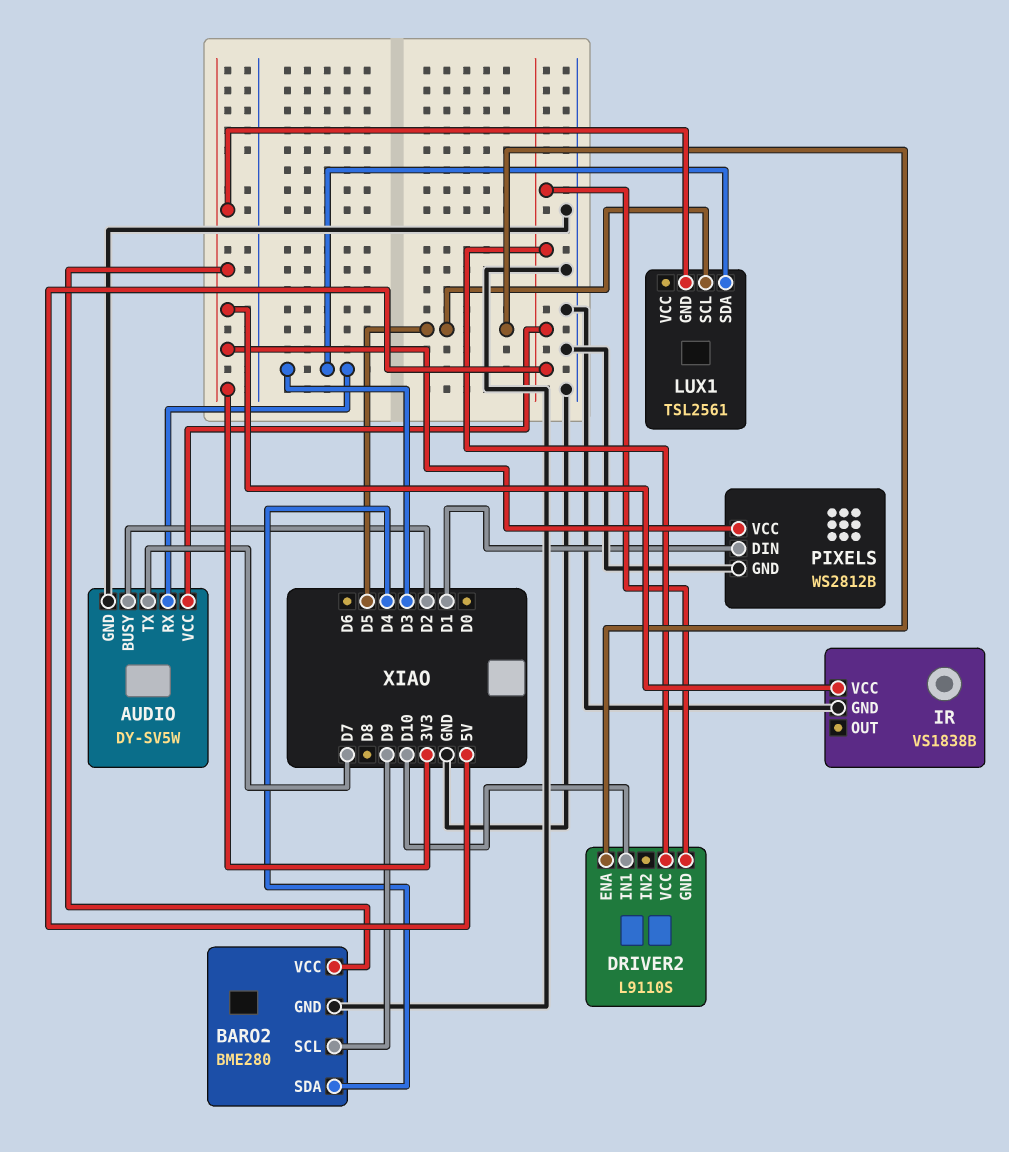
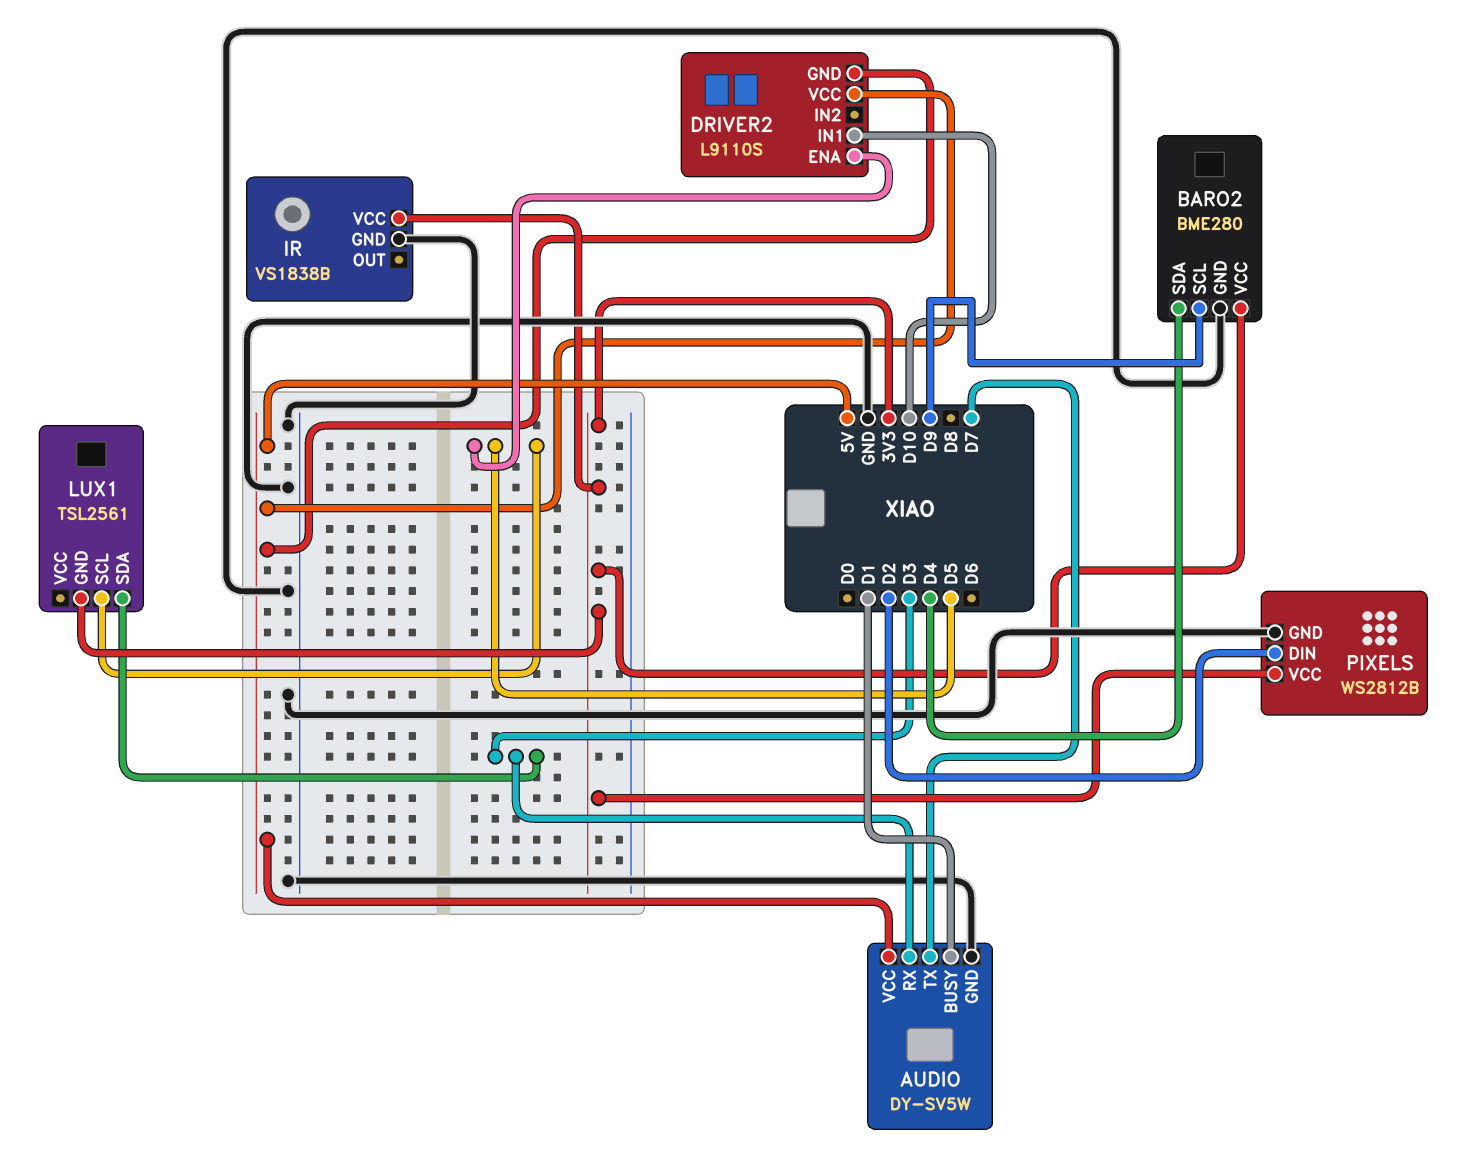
AUDIO pin BUSY: D2 -> D1
PIXELS pin DIN: D1 -> D2

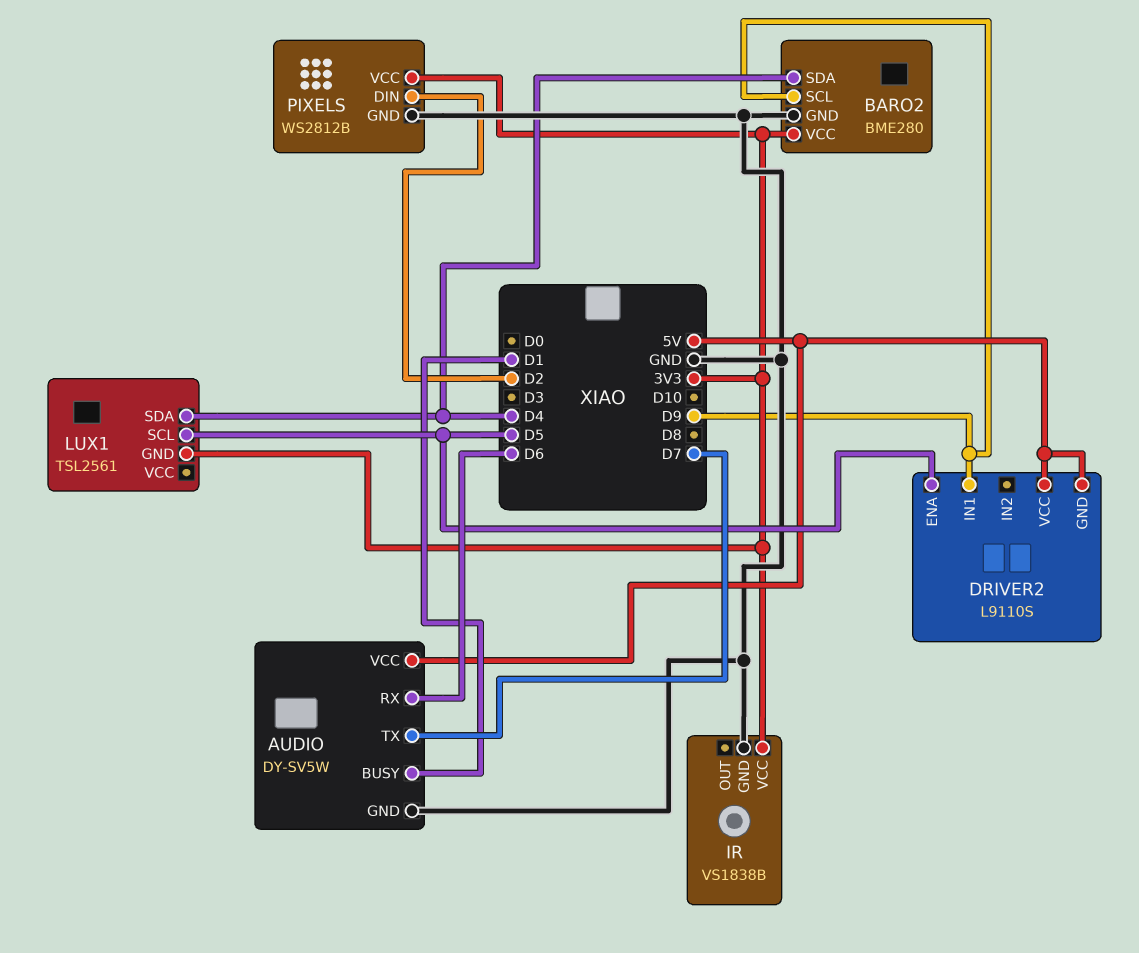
AUDIO pin RX: D3 -> D6
DRIVER2 pin IN1: D10 -> D9
LUX1 pin SDA: D3 -> D4

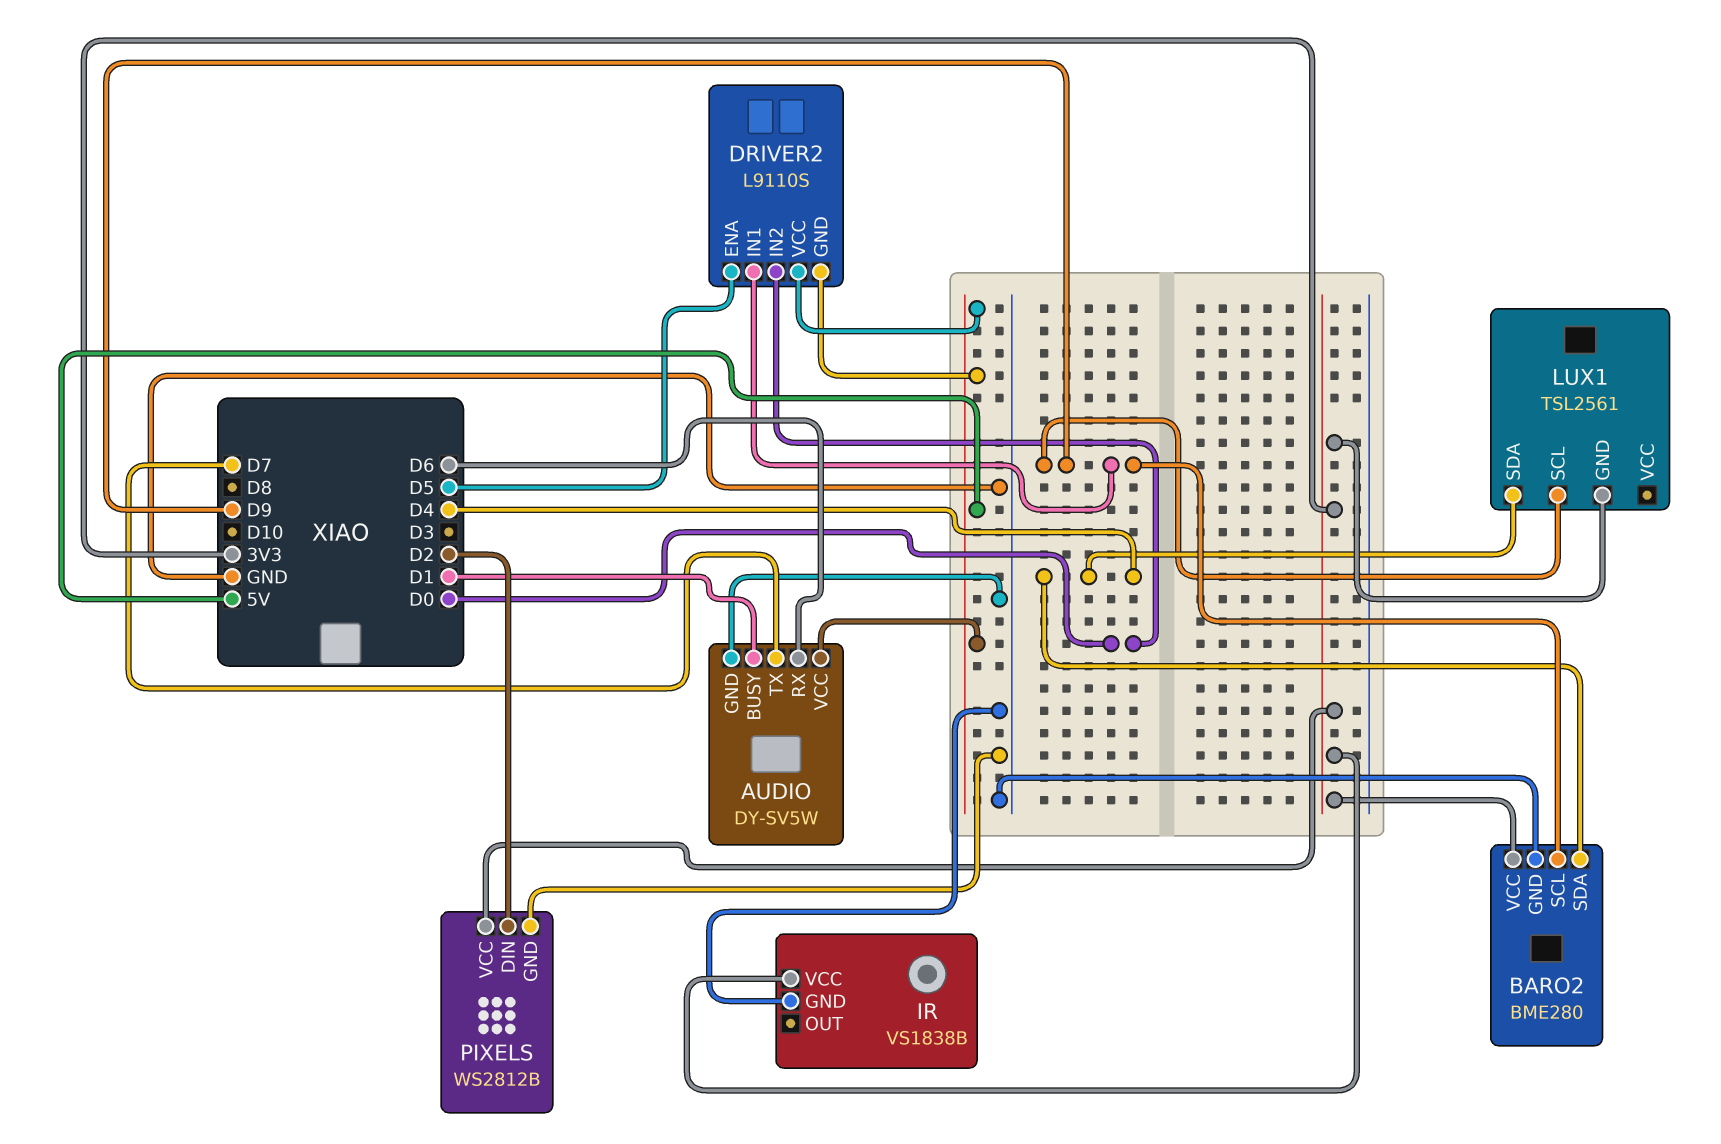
DRIVER2 pin IN2: none -> D0
LUX1 pin SCL: D5 -> D9

